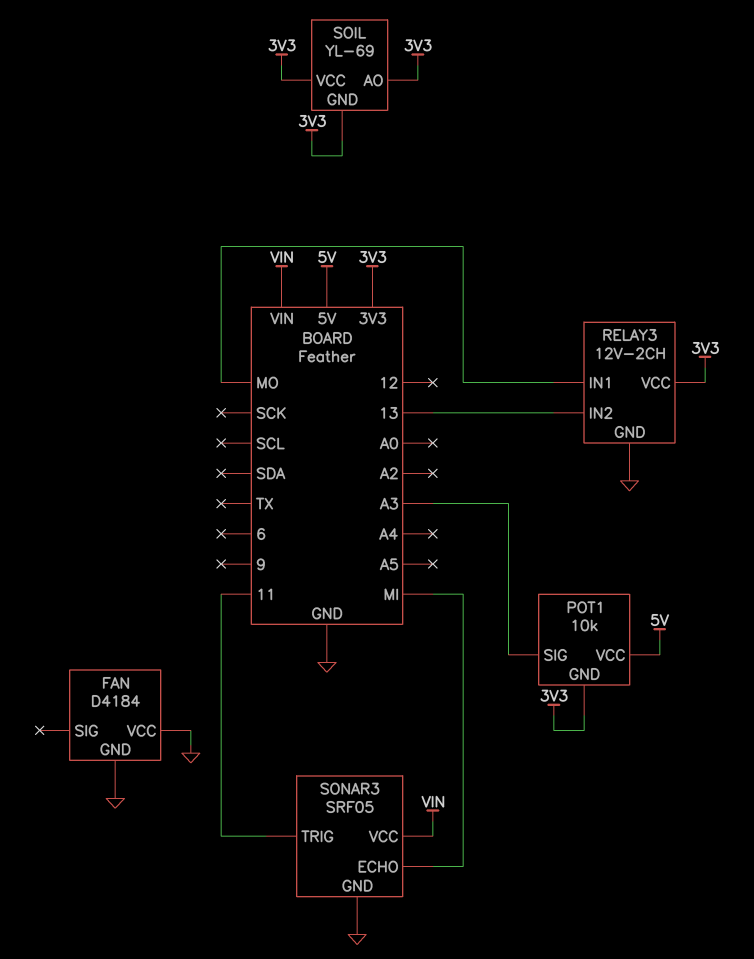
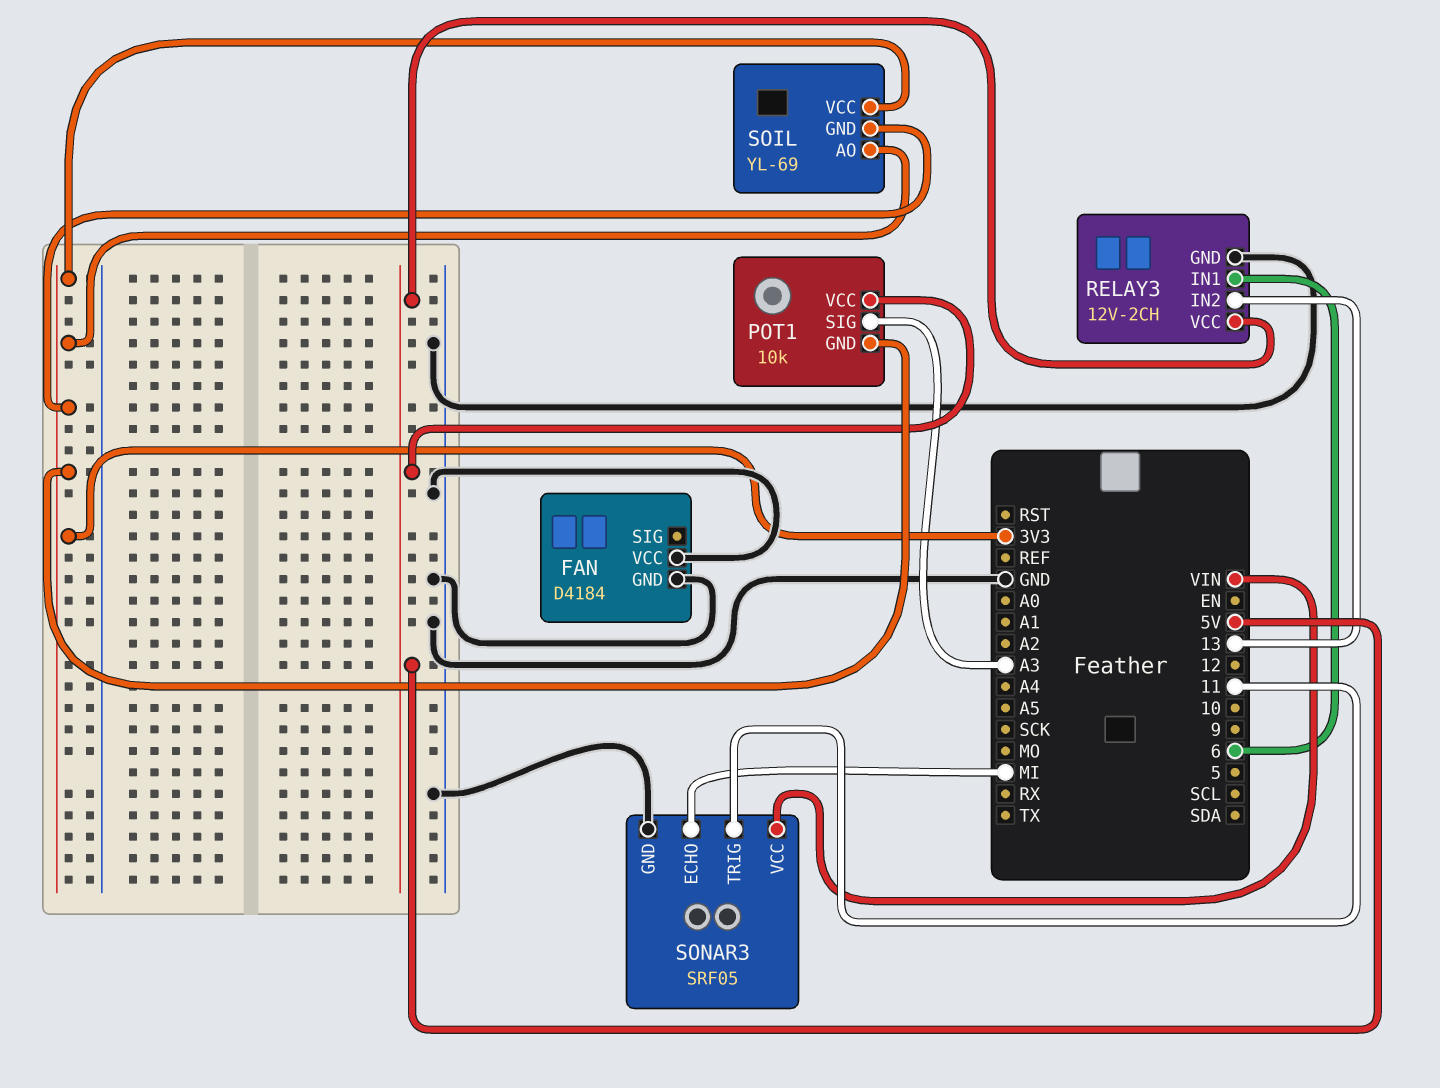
RELAY3 pin IN1: MO -> 6
RELAY3 pin VCC: 3V3 -> 5V

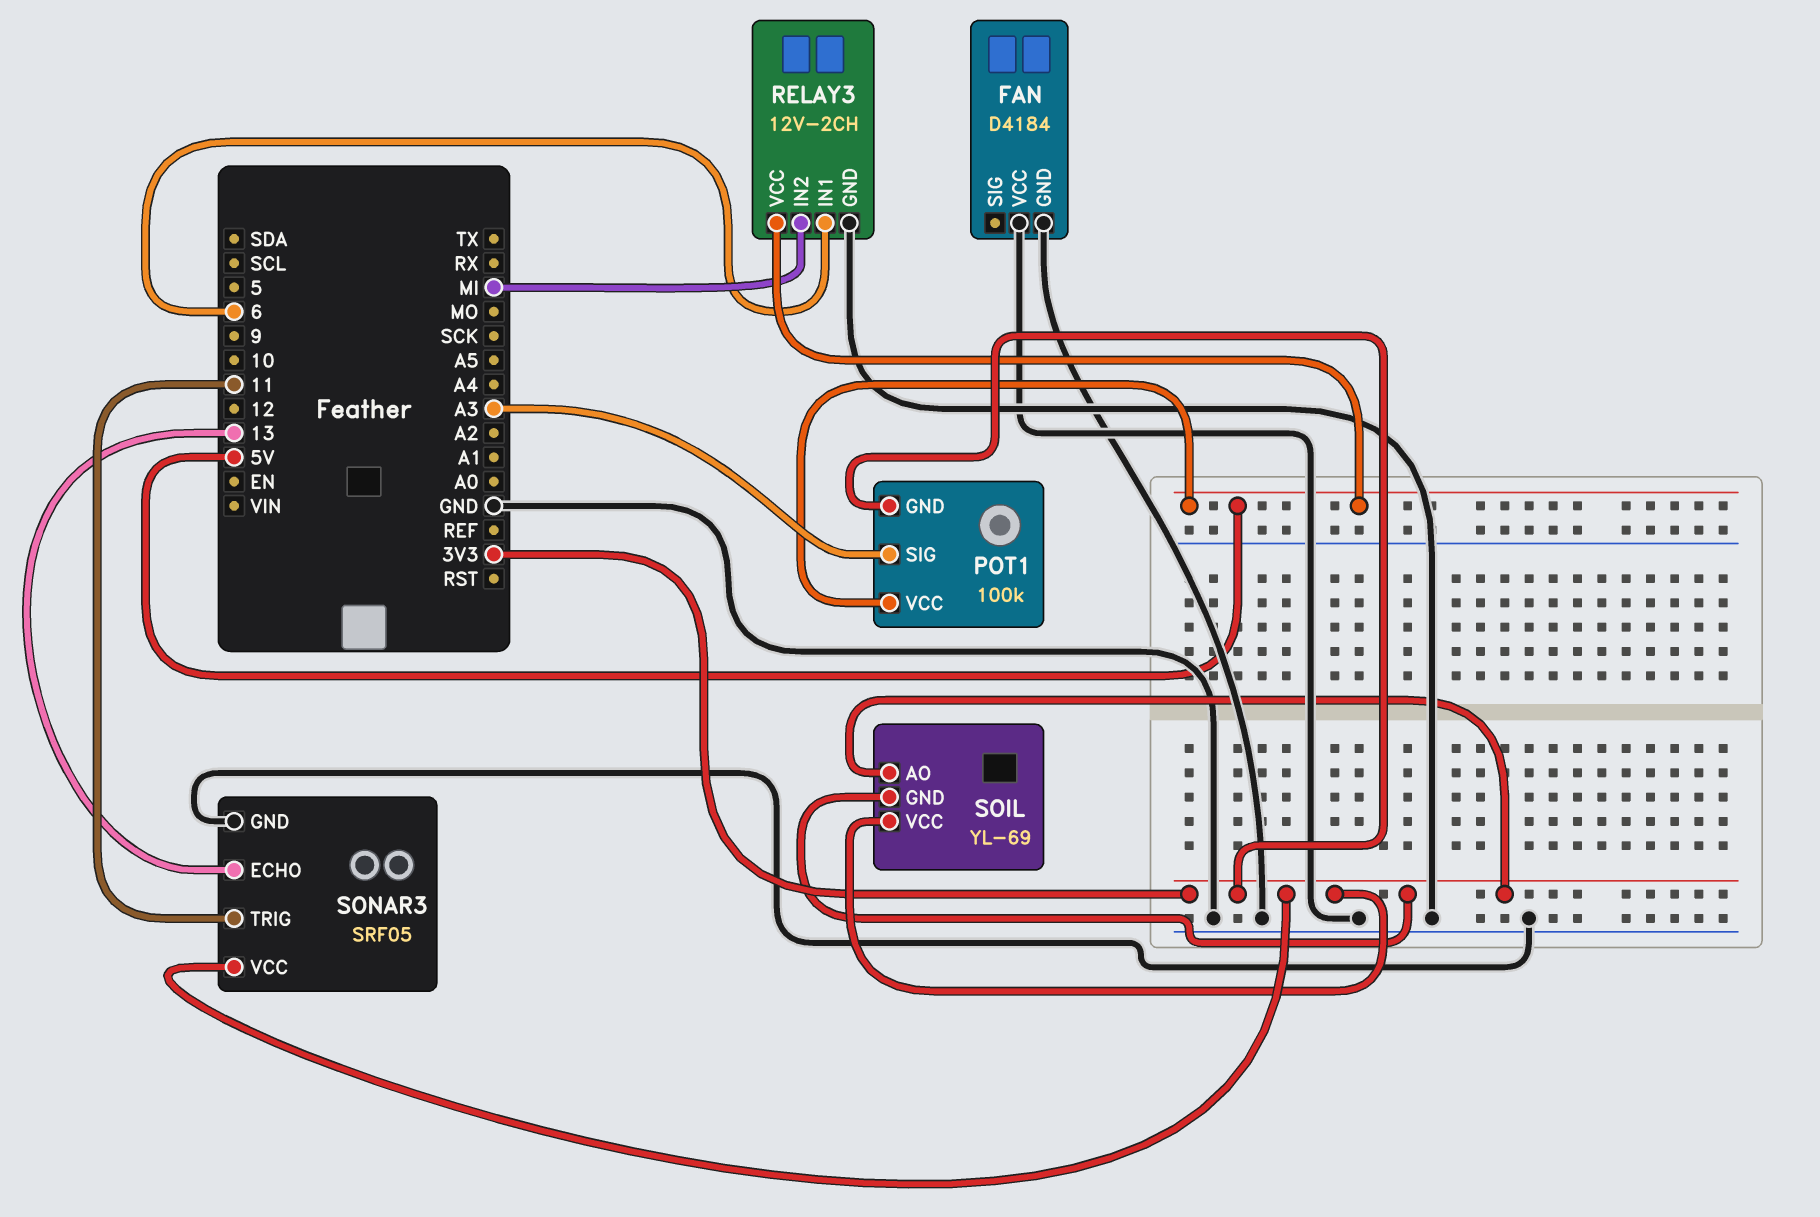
POT1: 10k -> 100k
RELAY3 pin IN2: 13 -> MI
SONAR3 pin ECHO: MI -> 13
SONAR3 pin VCC: VIN -> 3V3

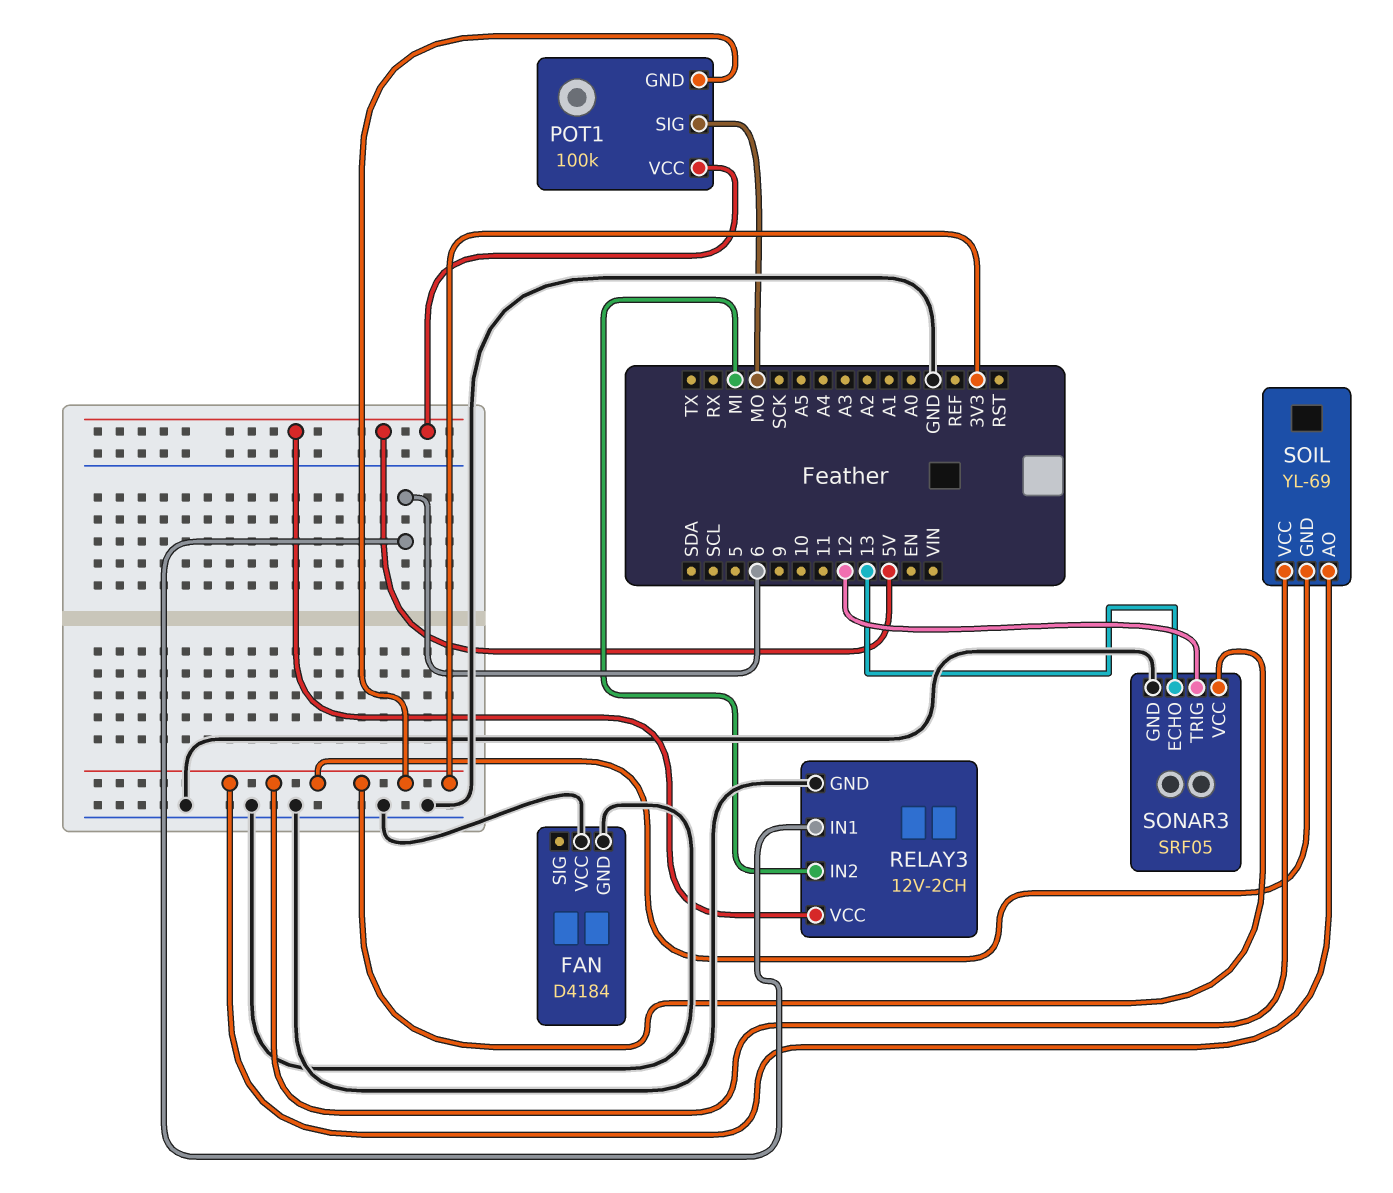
POT1 pin SIG: A3 -> MO
SONAR3 pin TRIG: 11 -> 12

